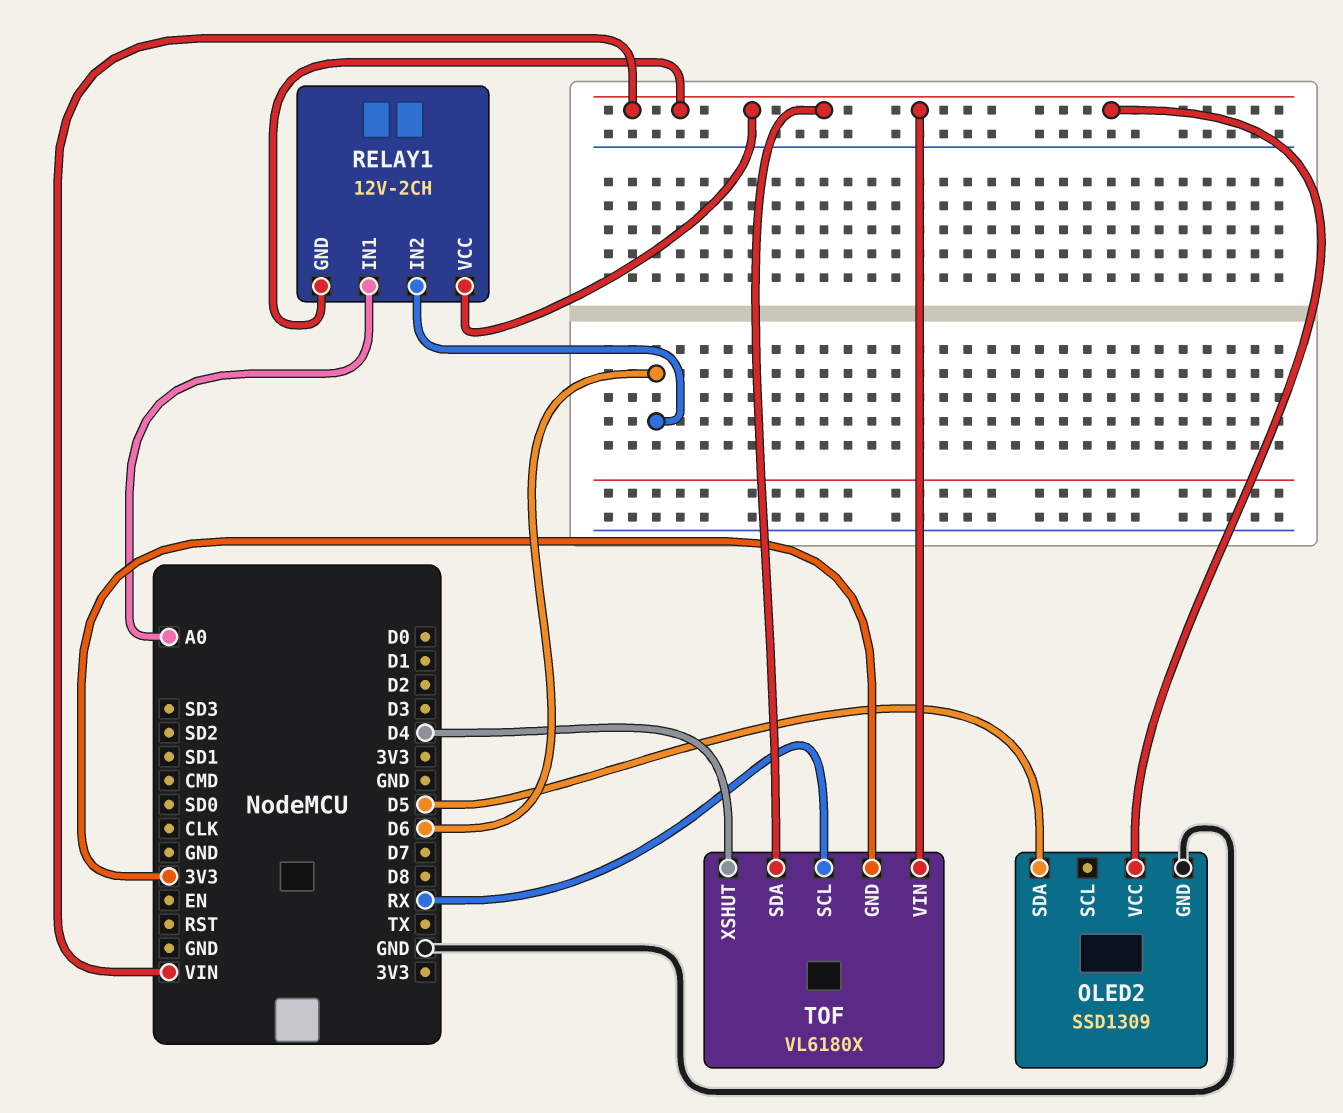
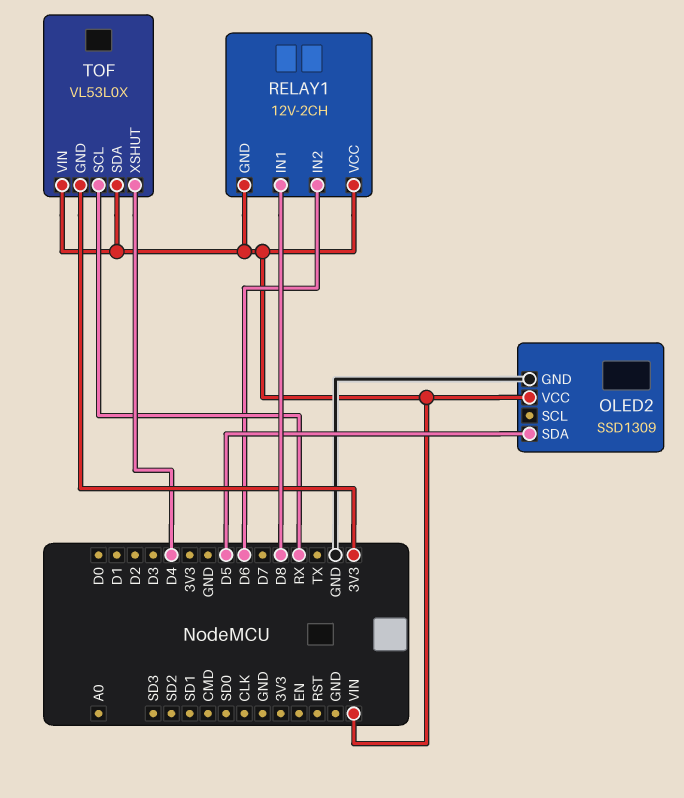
RELAY1 pin IN1: A0 -> D8
TOF: VL6180X -> VL53L0X

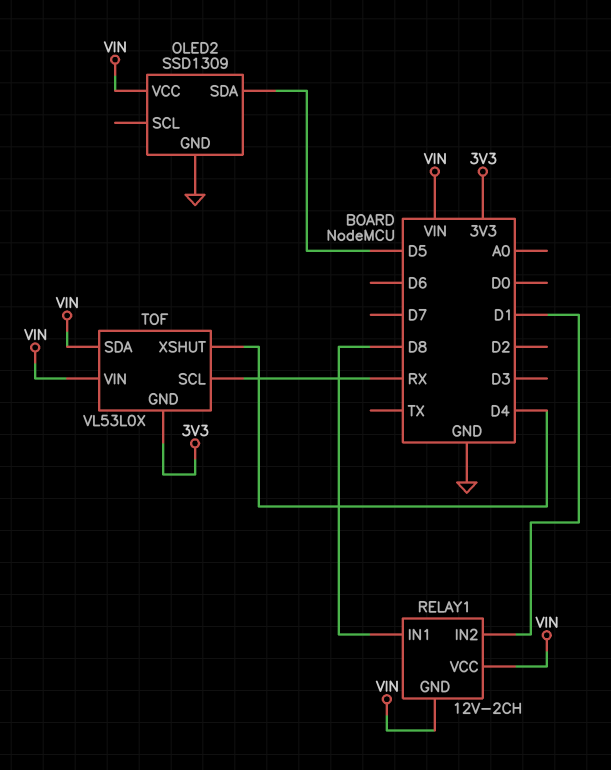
RELAY1 pin IN2: D6 -> D1

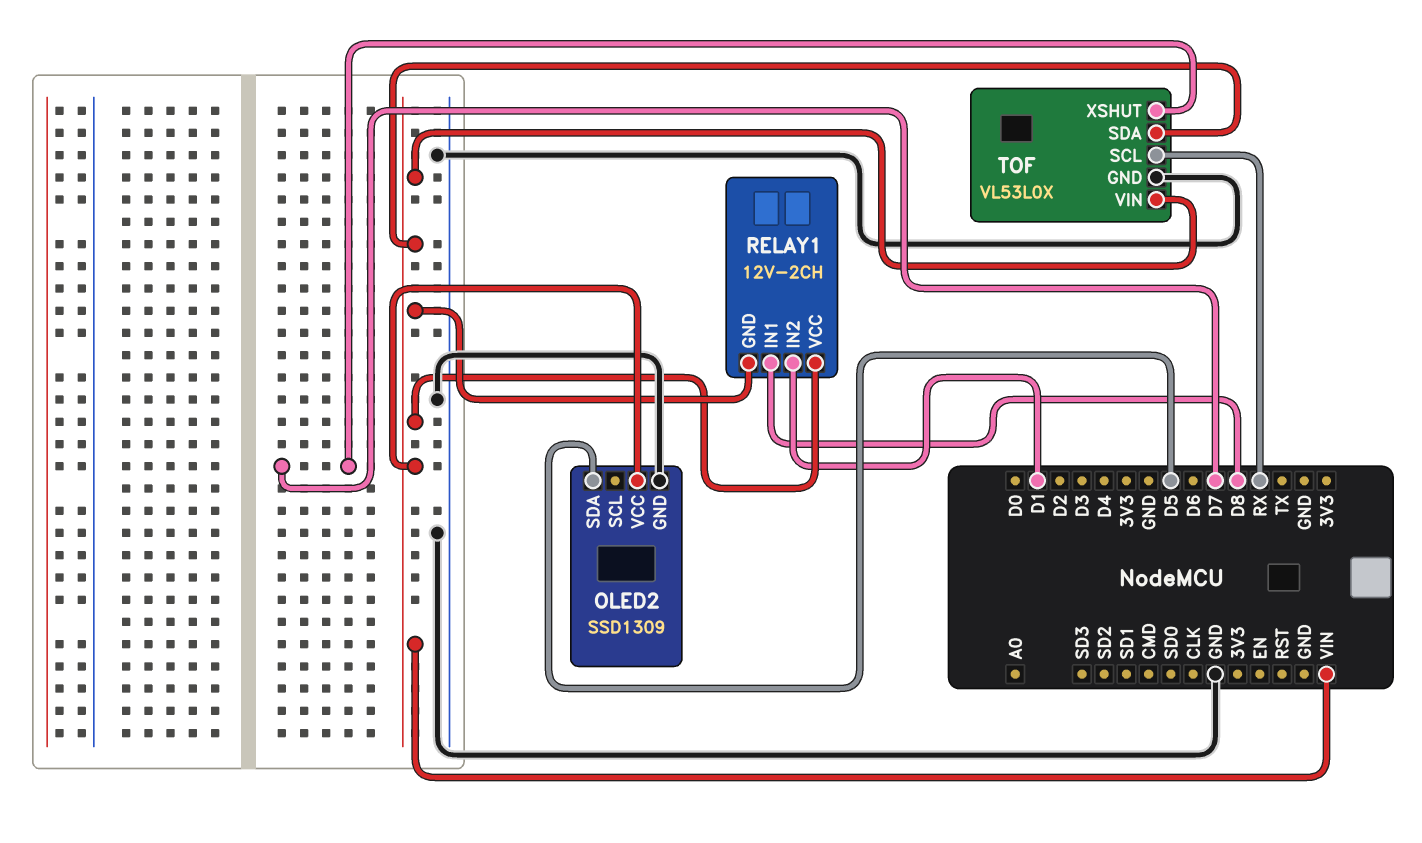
TOF pin GND: 3V3 -> GND
TOF pin XSHUT: D4 -> D7

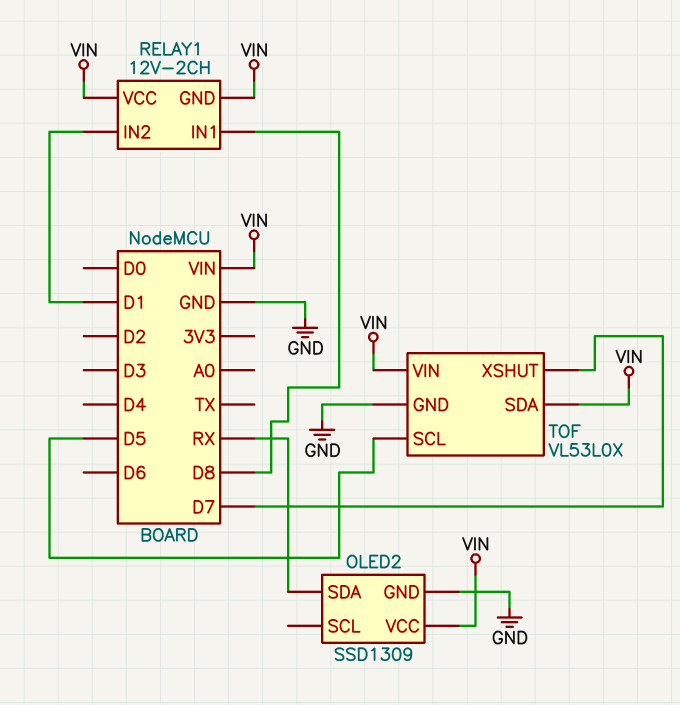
OLED2 pin SDA: D5 -> RX
TOF pin SCL: RX -> D5

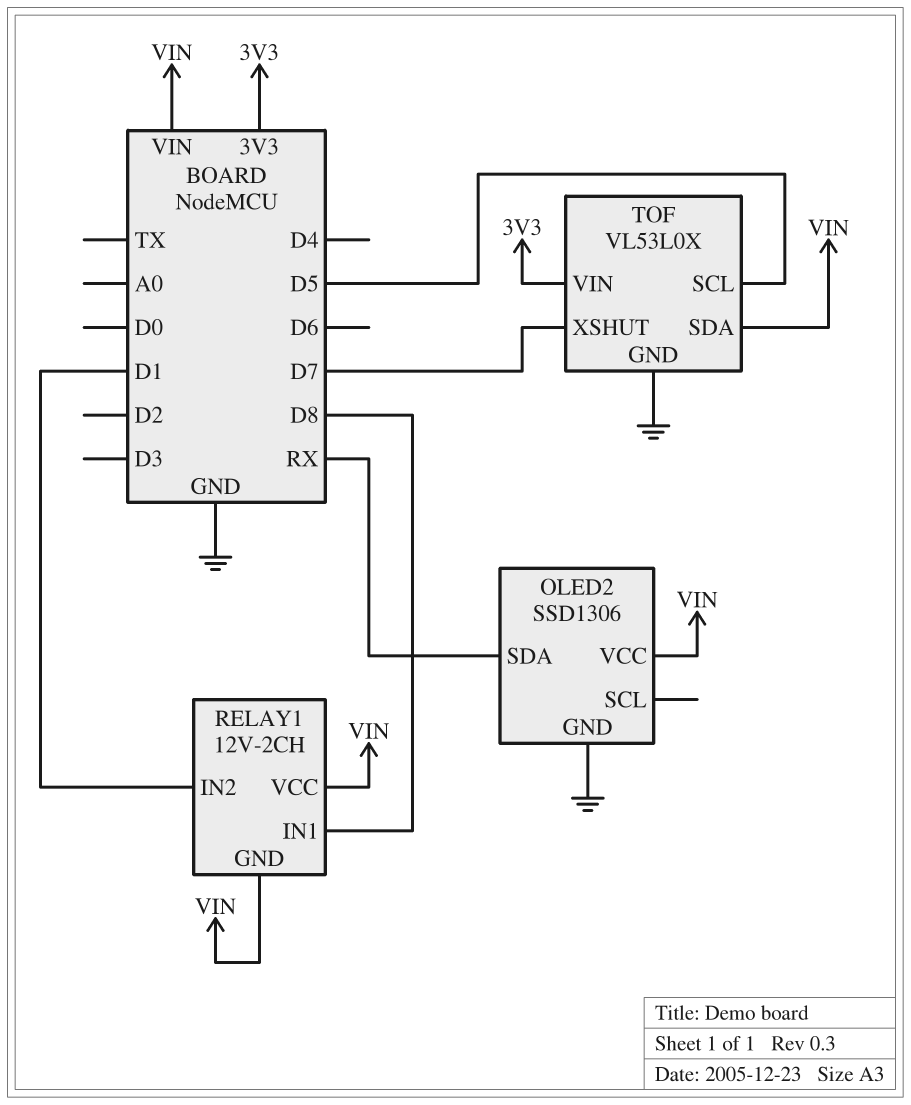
OLED2: SSD1309 -> SSD1306
TOF pin VIN: VIN -> 3V3

